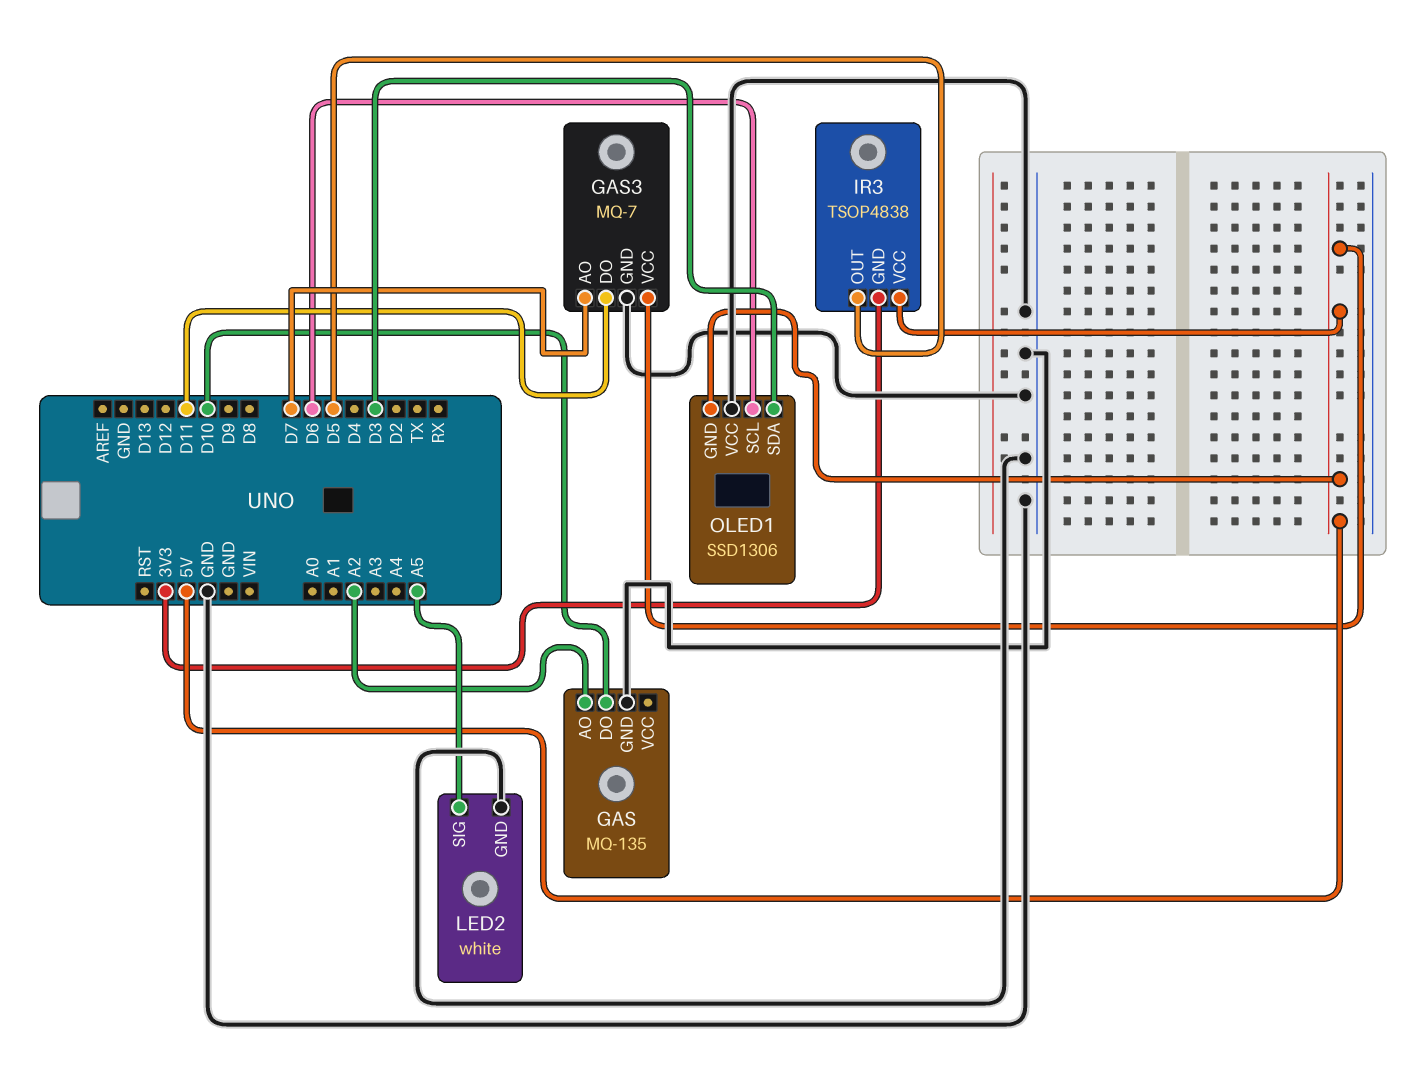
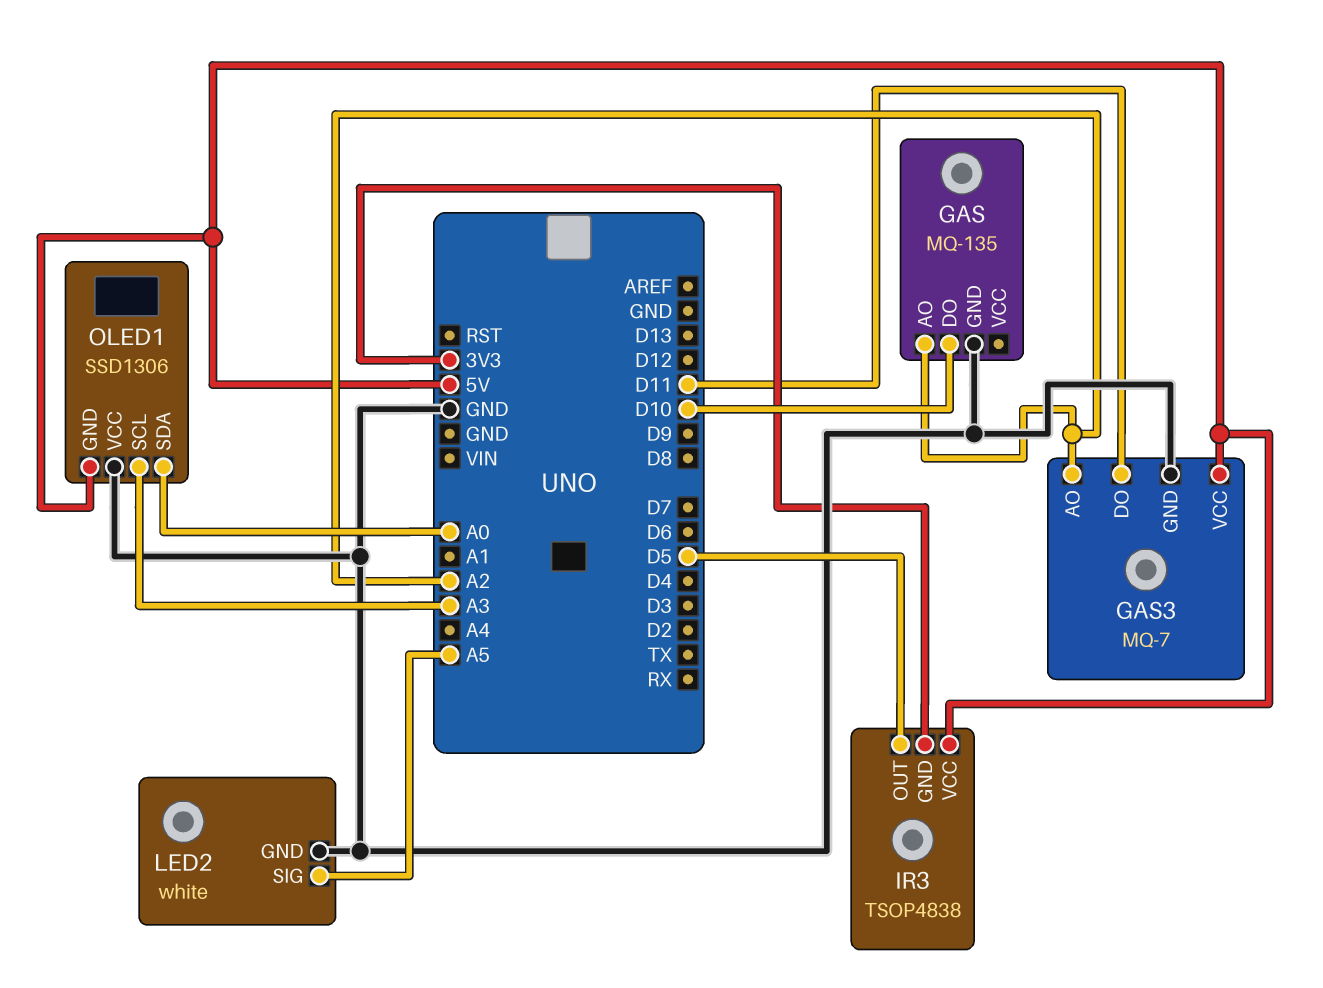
GAS3 pin AO: D7 -> A2
OLED1 pin SCL: D6 -> A3
OLED1 pin SDA: D3 -> A0

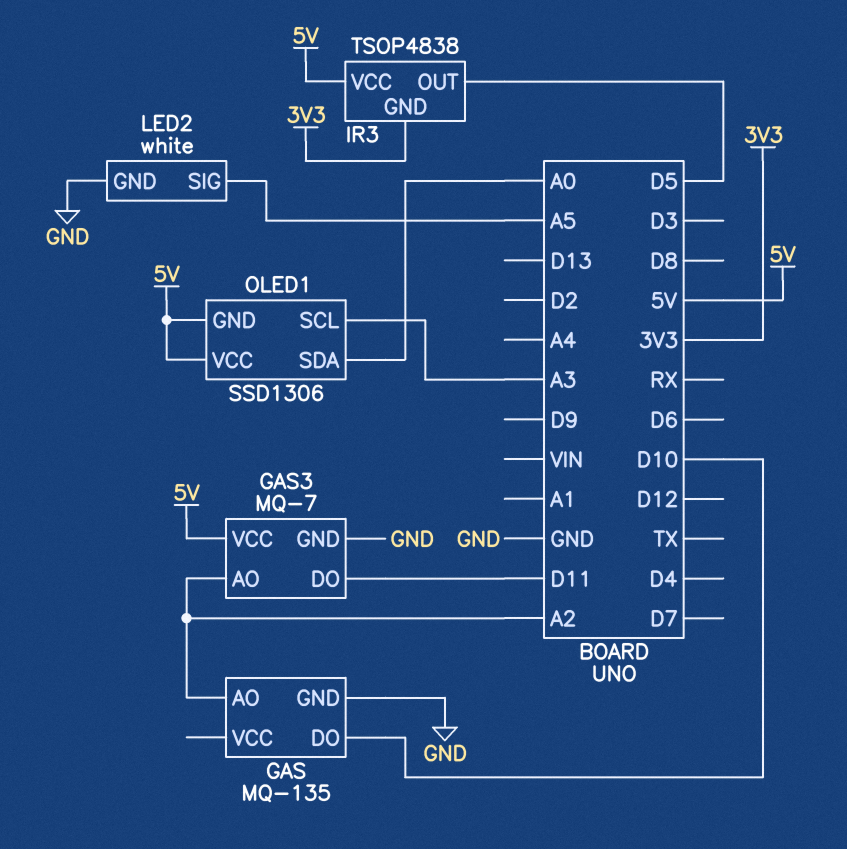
OLED1 pin VCC: GND -> 5V

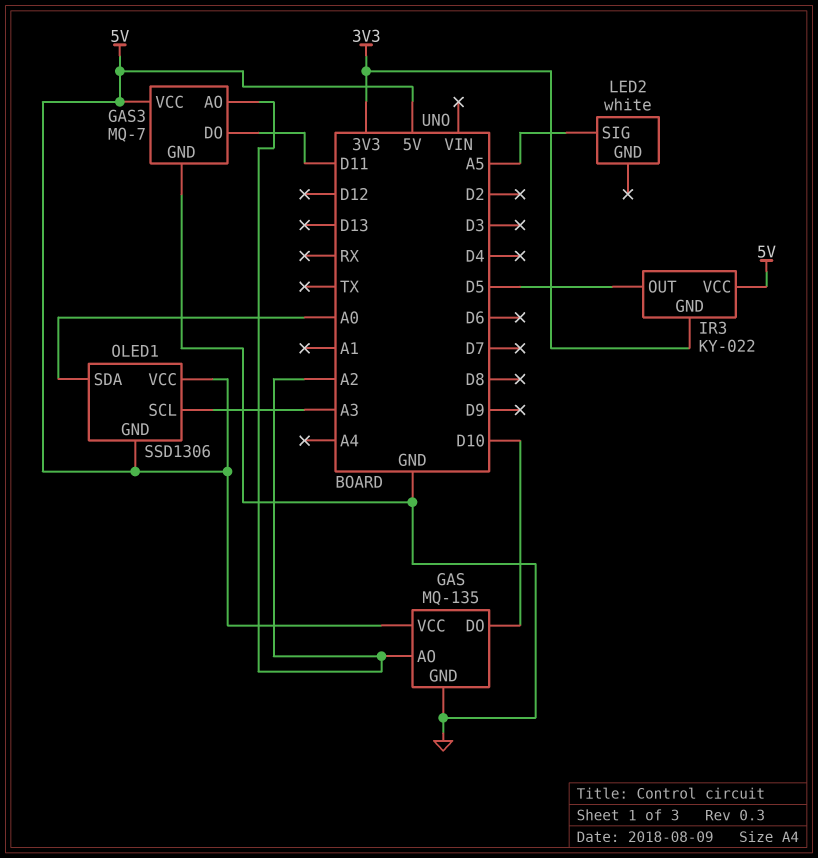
GAS pin VCC: none -> 5V
IR3: TSOP4838 -> KY-022
LED2 pin GND: GND -> none

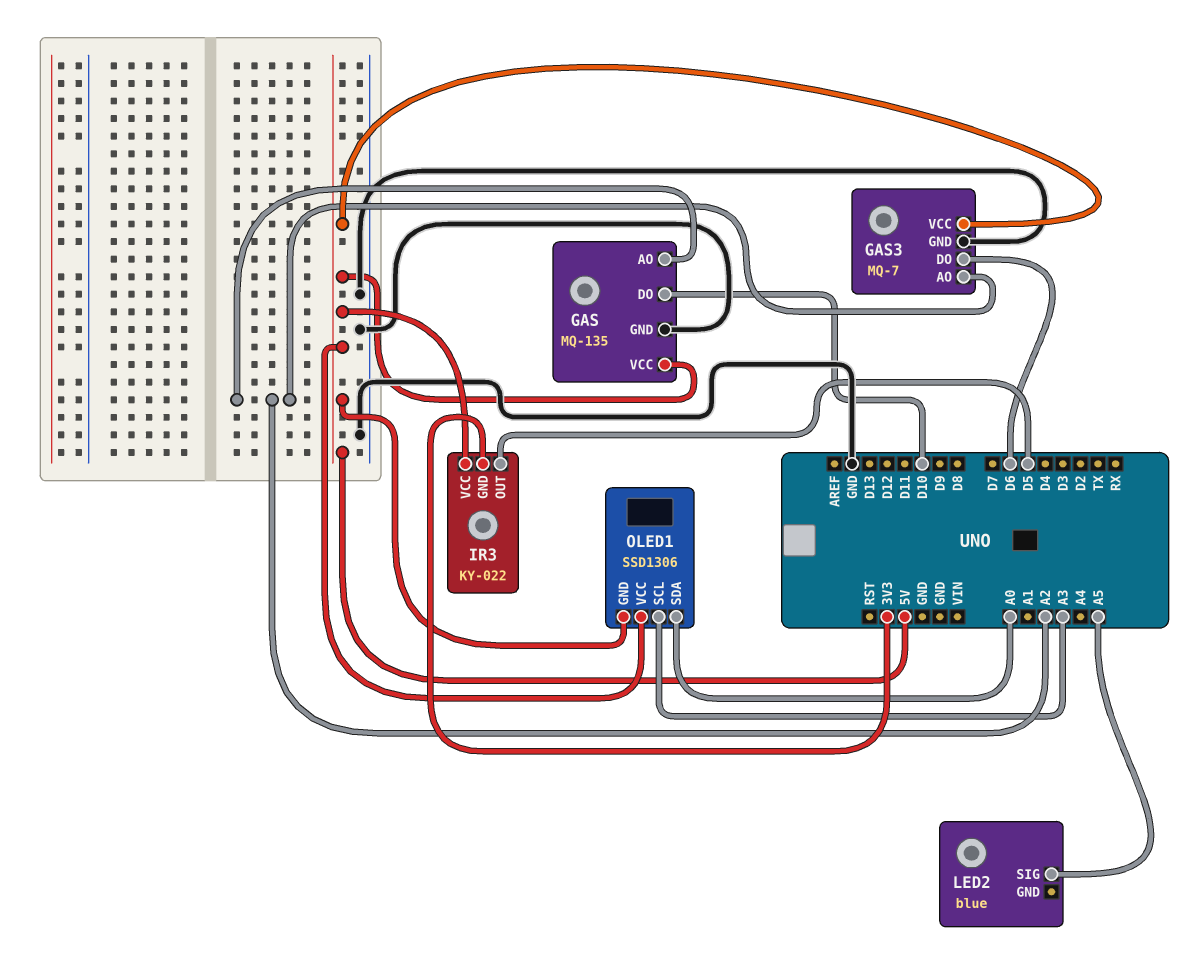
GAS3 pin DO: D11 -> D6
LED2: white -> blue

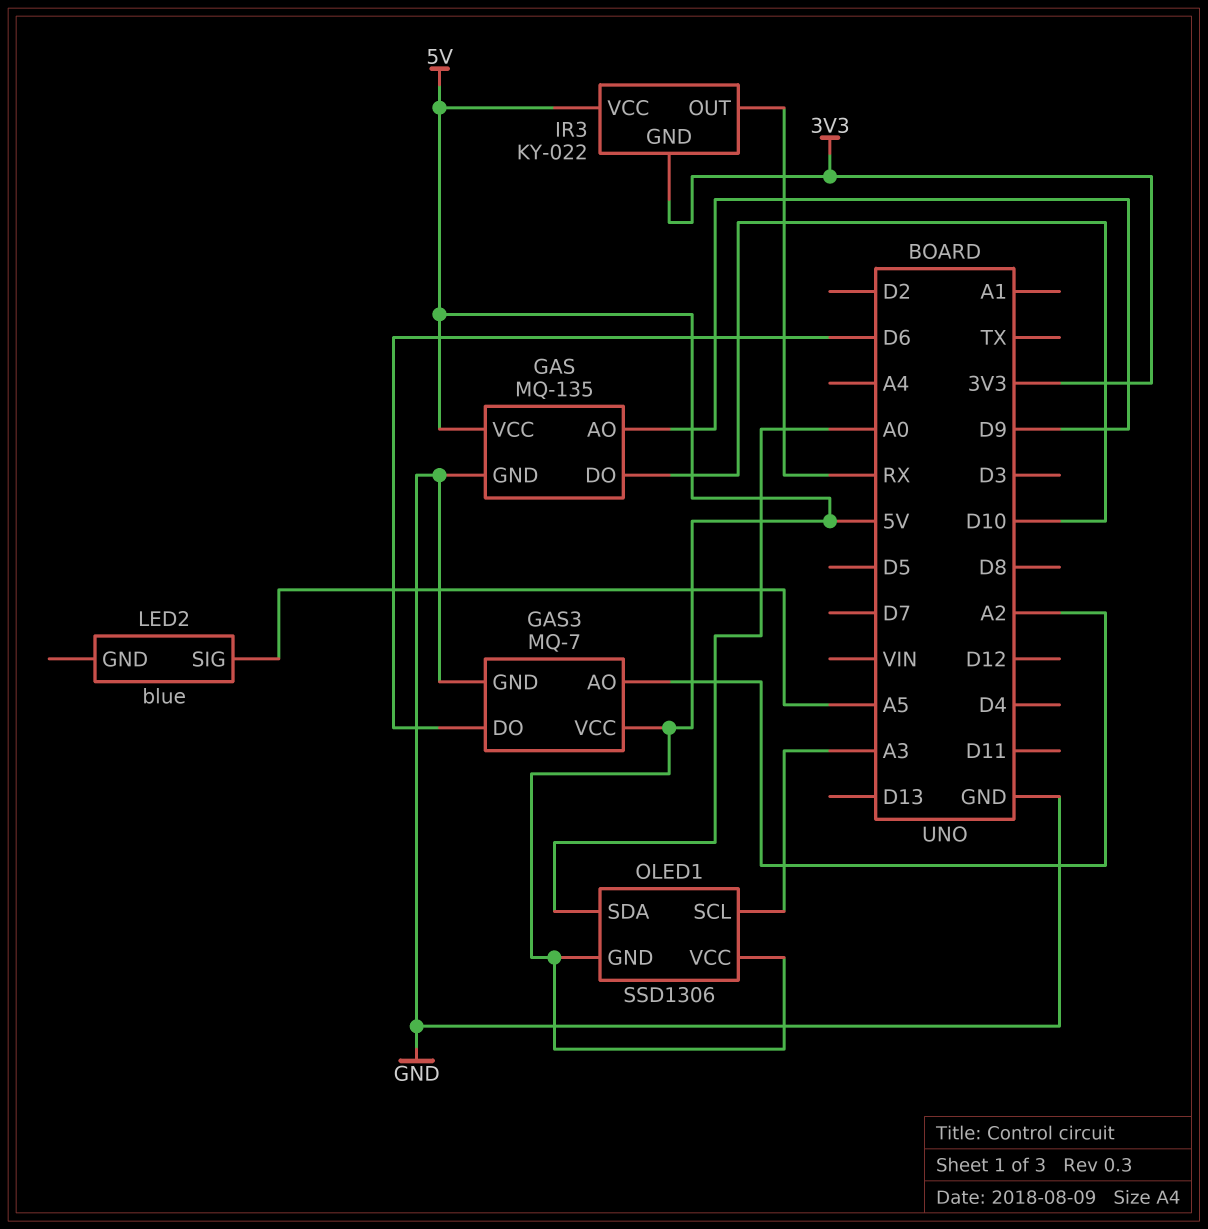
GAS pin AO: A2 -> D9
IR3 pin OUT: D5 -> RX

